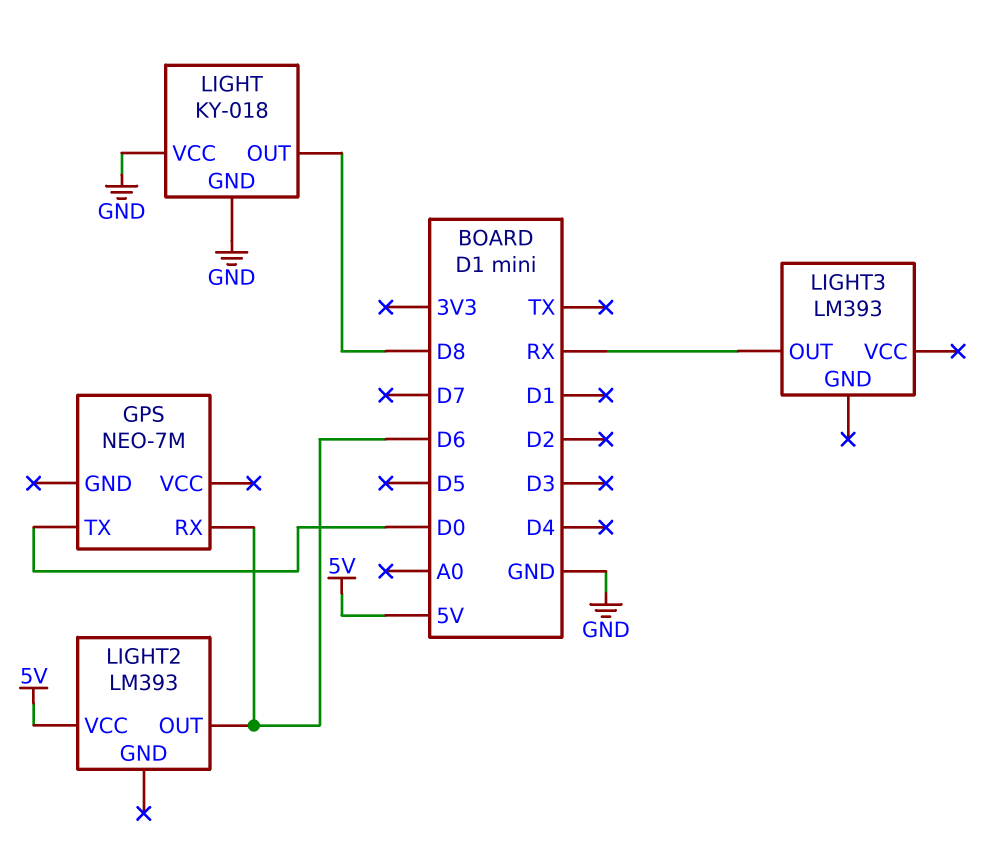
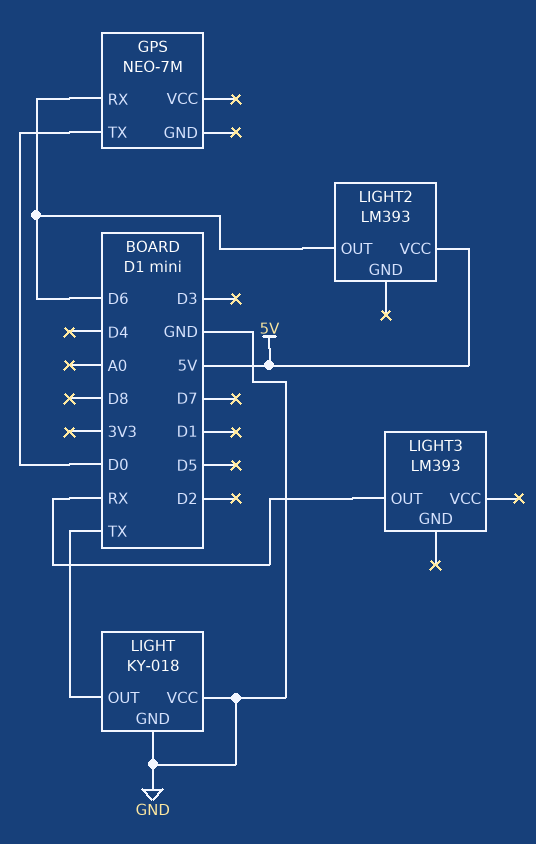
LIGHT pin OUT: D8 -> TX

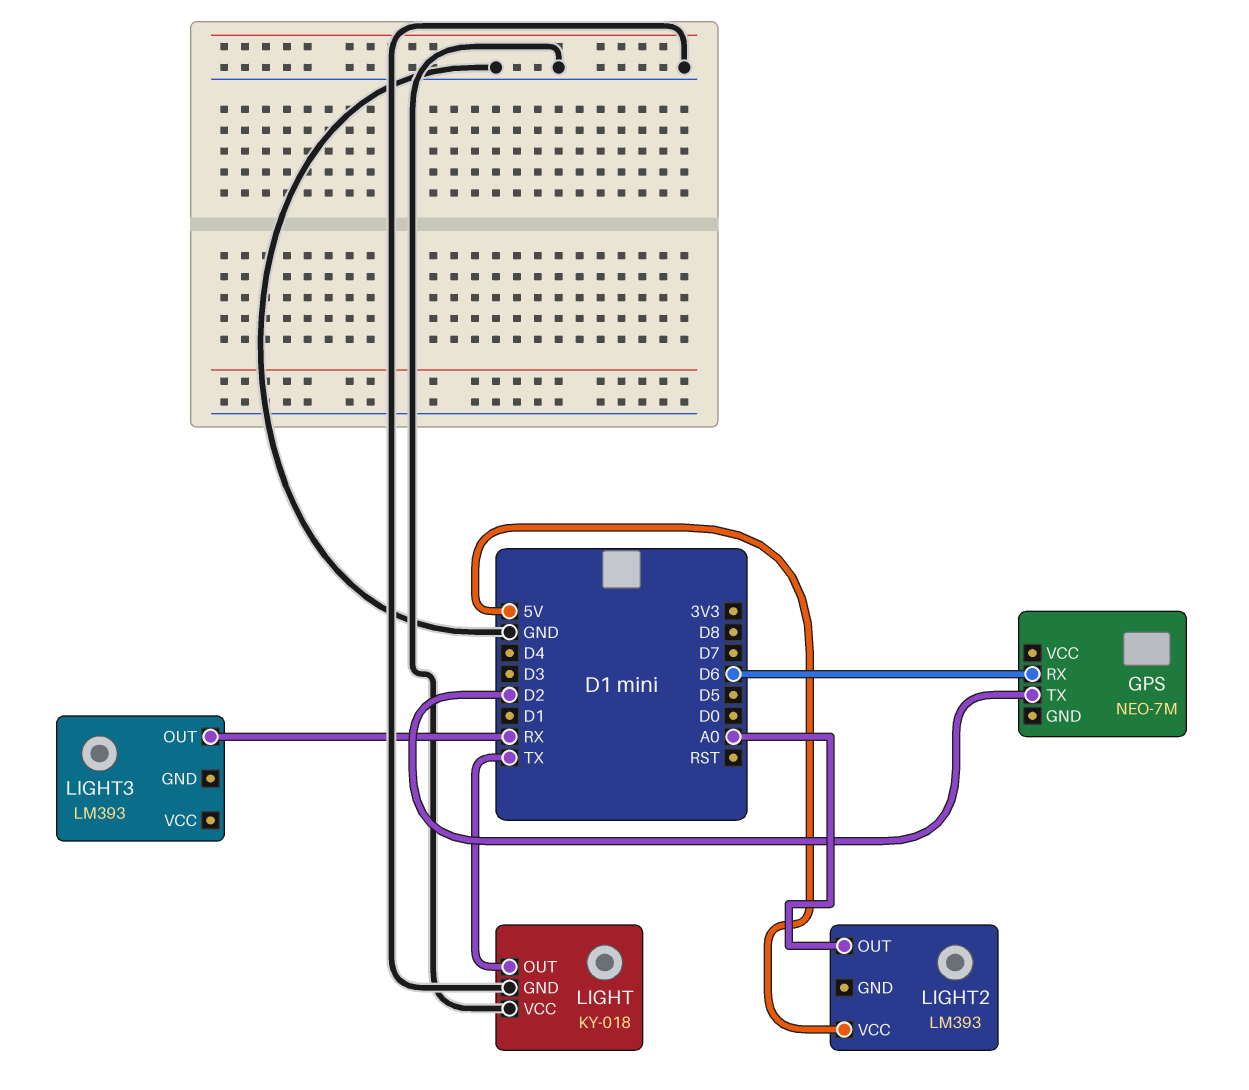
GPS pin TX: D0 -> D2
LIGHT2 pin OUT: D6 -> A0

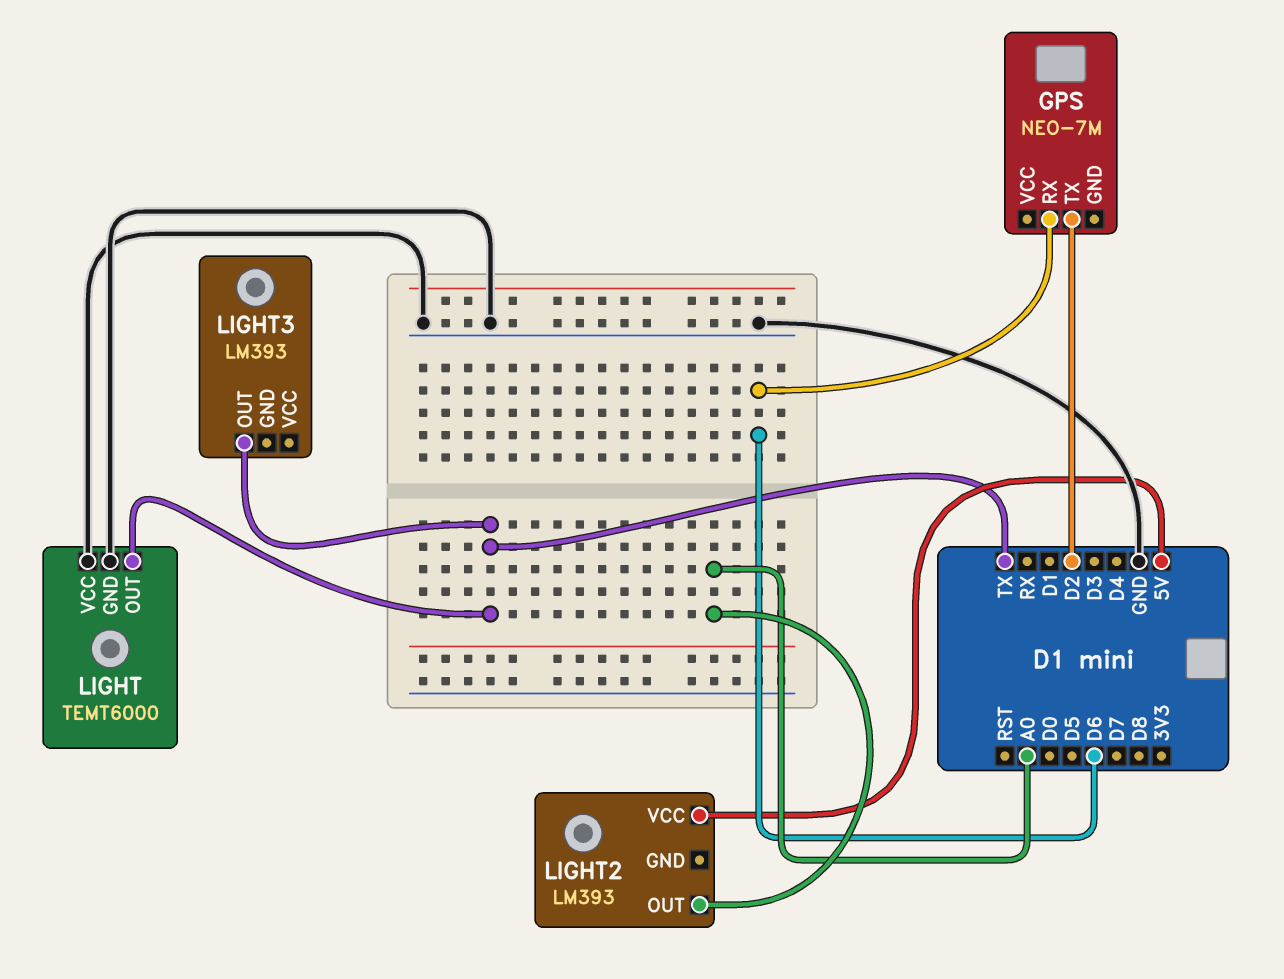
LIGHT: KY-018 -> TEMT6000
LIGHT3 pin OUT: RX -> TX

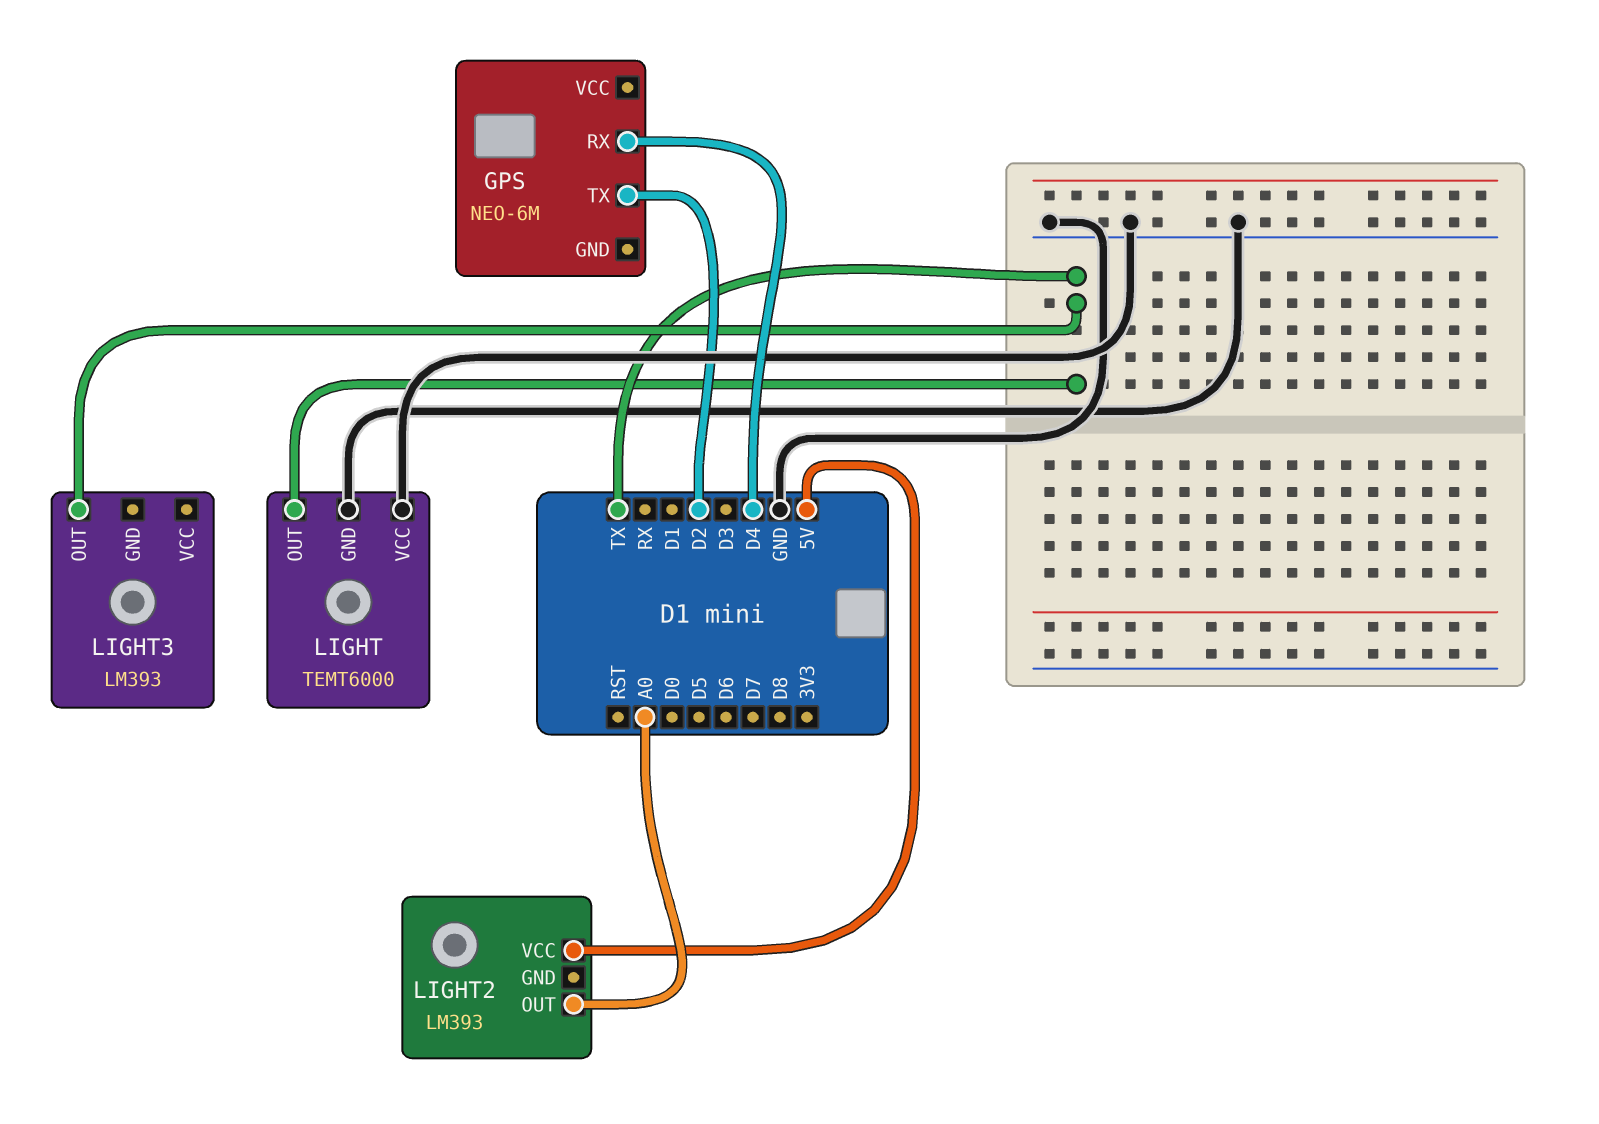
GPS: NEO-7M -> NEO-6M
GPS pin RX: D6 -> D4

